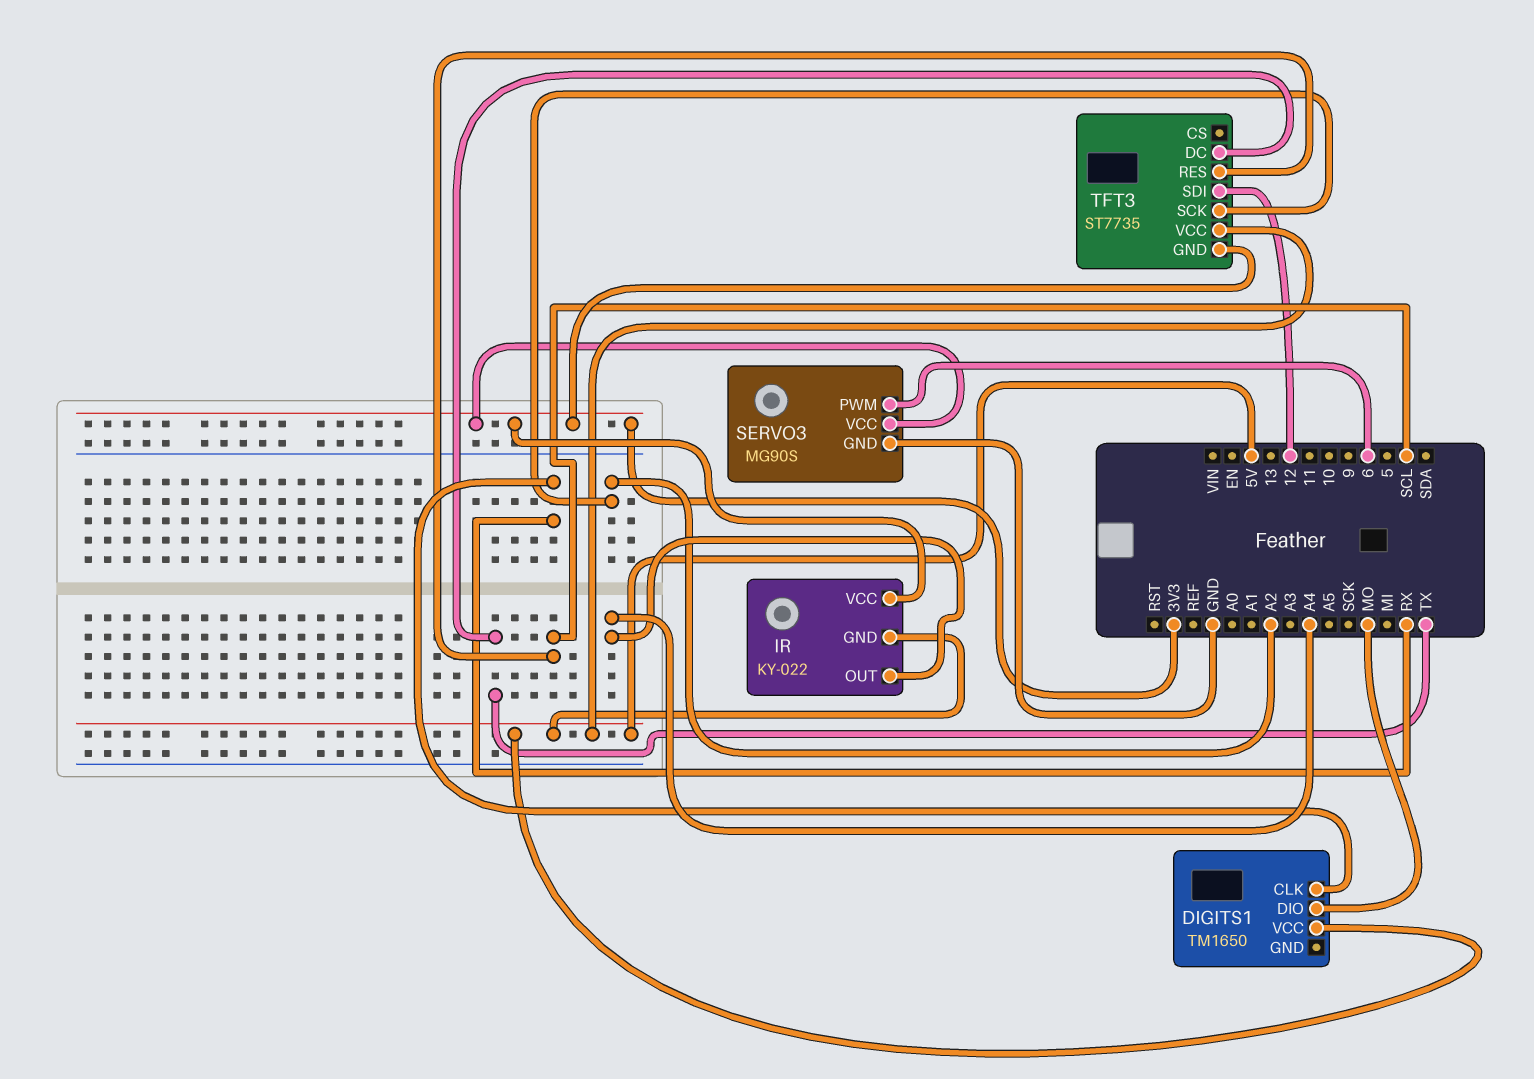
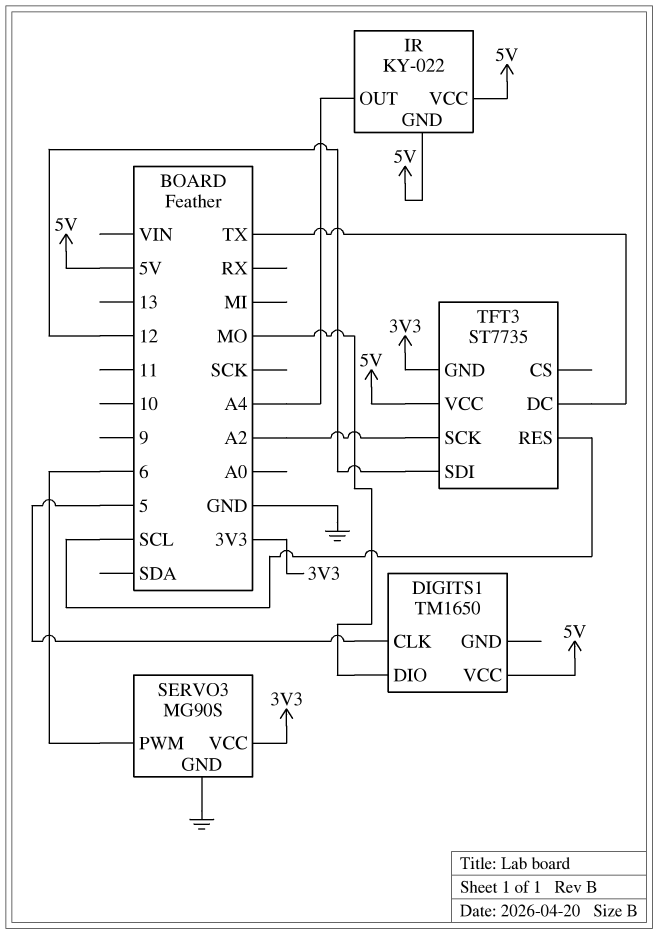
DIGITS1 pin CLK: RX -> 5
IR pin VCC: 3V3 -> 5V

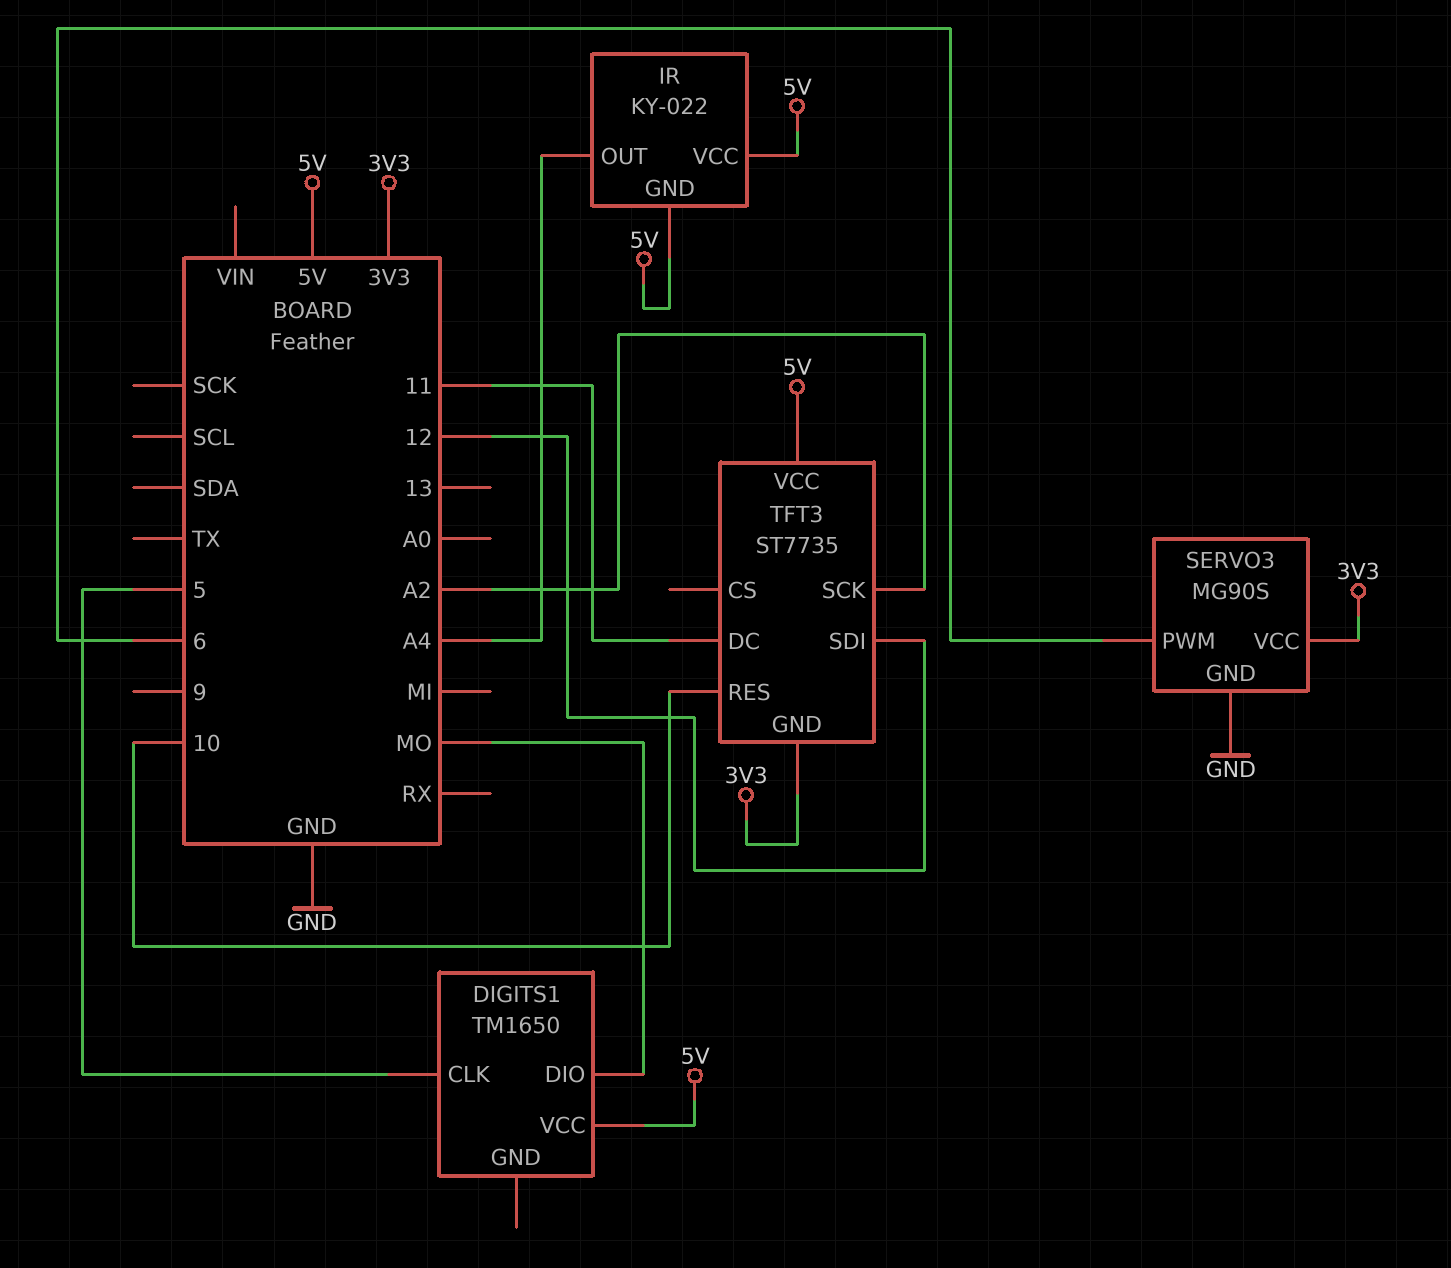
TFT3 pin DC: TX -> 11
TFT3 pin RES: SCL -> 10

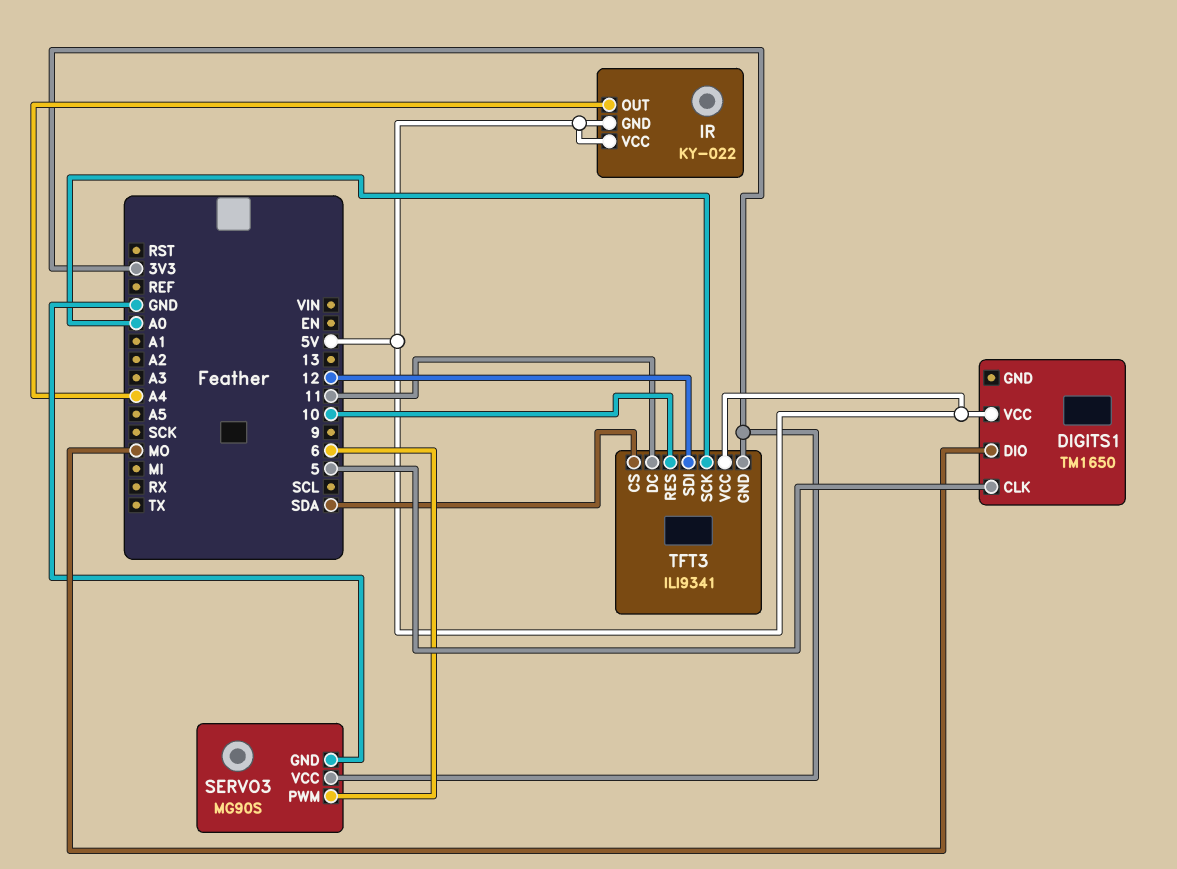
TFT3: ST7735 -> ILI9341
TFT3 pin CS: none -> SDA
TFT3 pin SCK: A2 -> A0

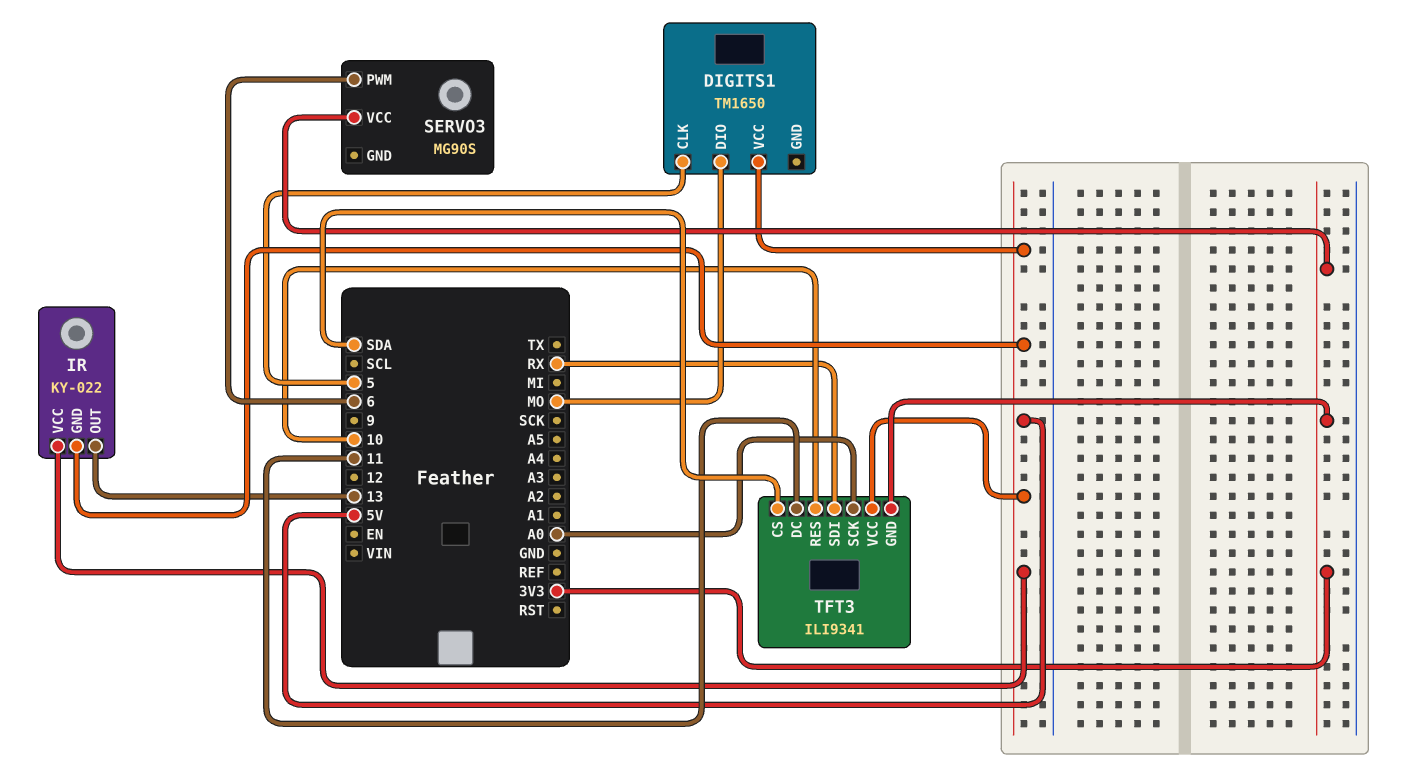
IR pin OUT: A4 -> 13
SERVO3 pin GND: GND -> none
TFT3 pin SDI: 12 -> RX

